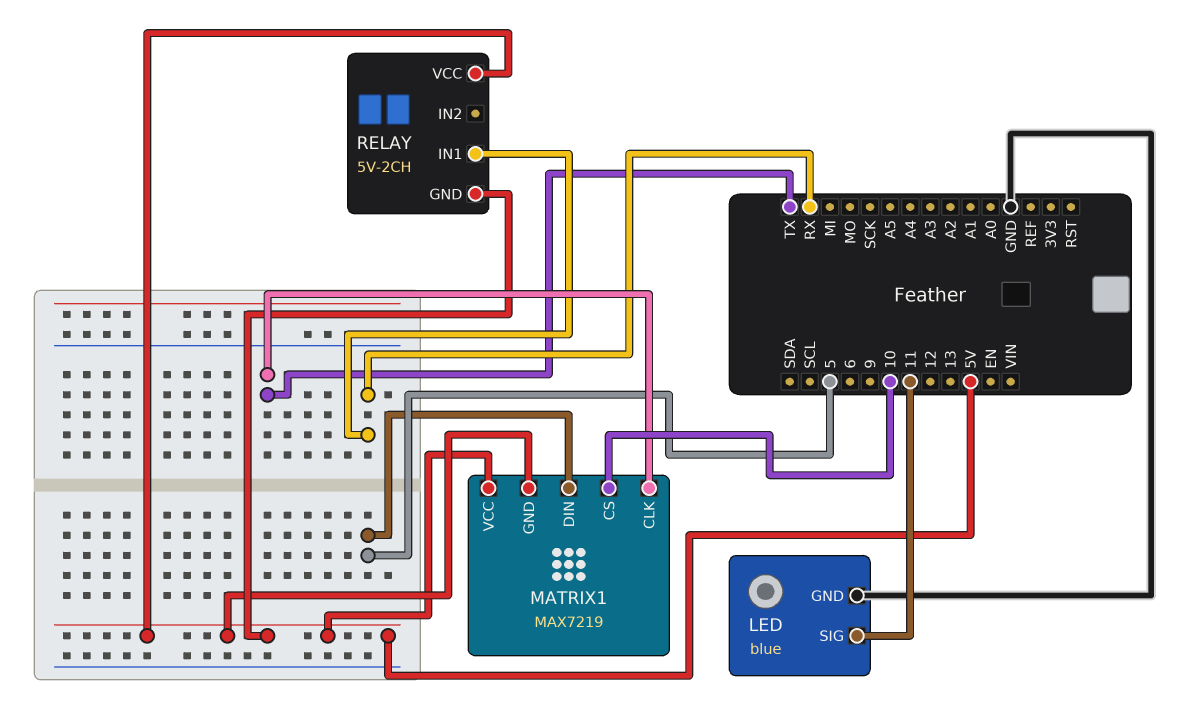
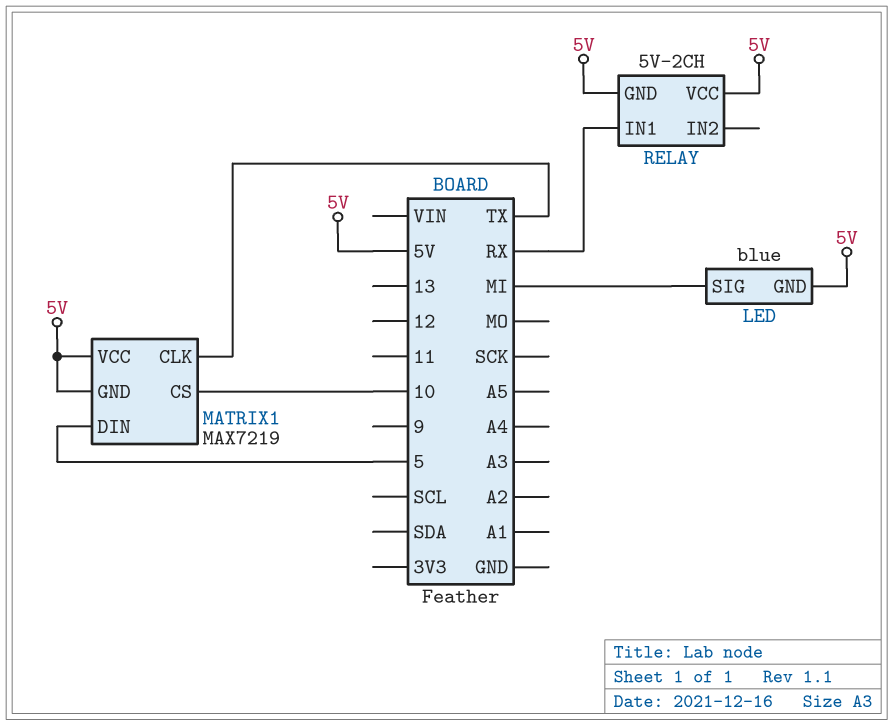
LED pin GND: GND -> 5V
LED pin SIG: 11 -> MI

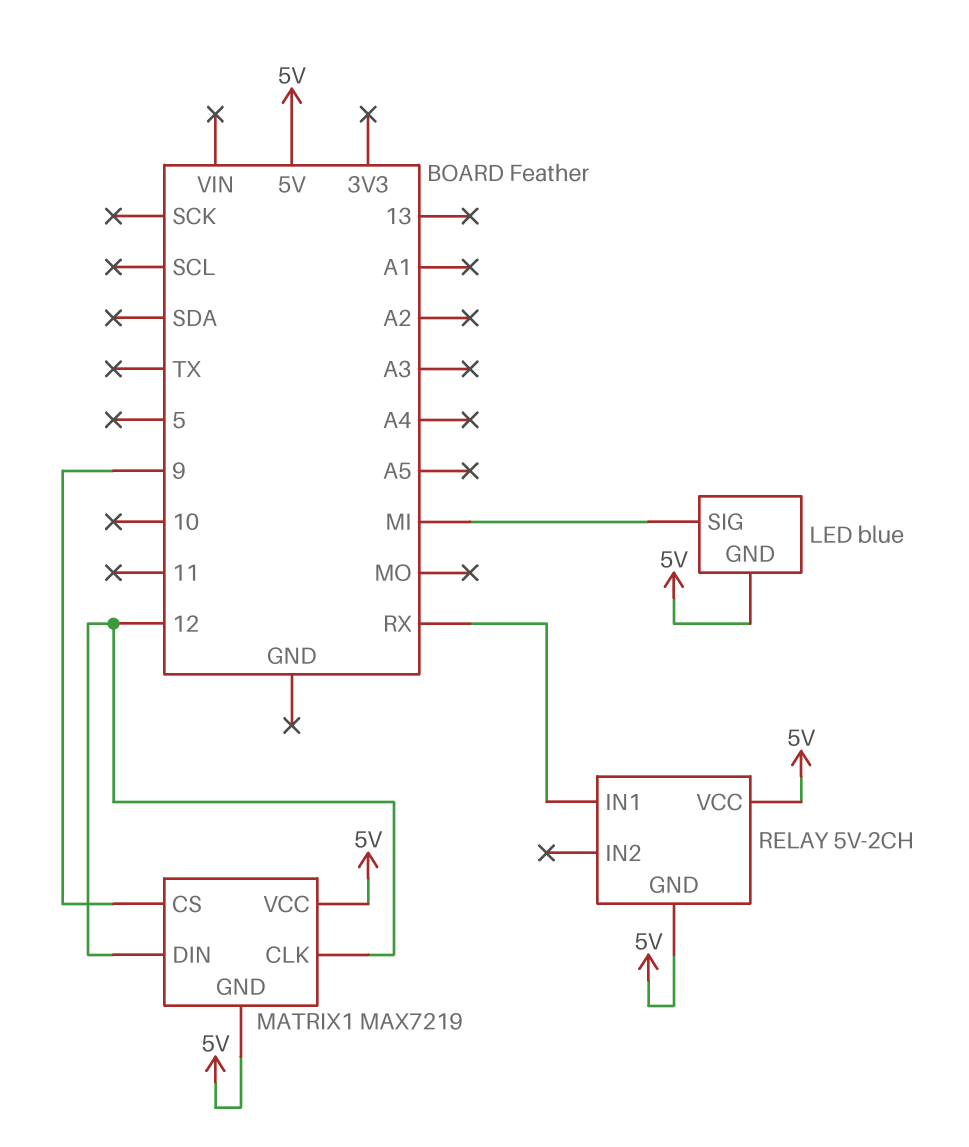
MATRIX1 pin CLK: TX -> 12
MATRIX1 pin CS: 10 -> 9
MATRIX1 pin DIN: 5 -> 12

